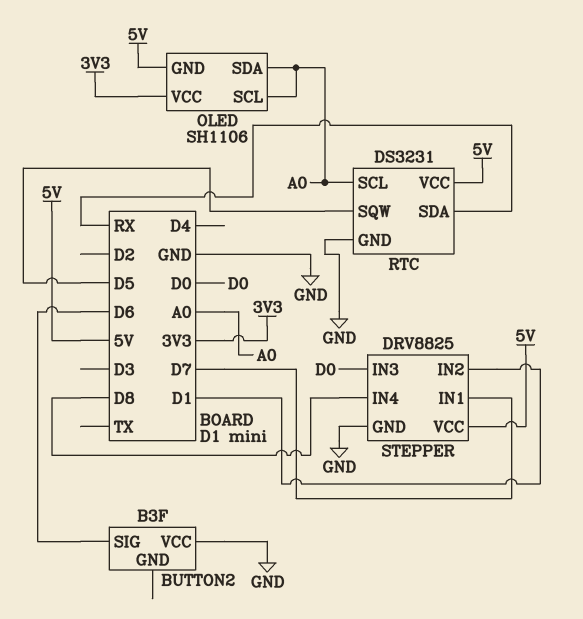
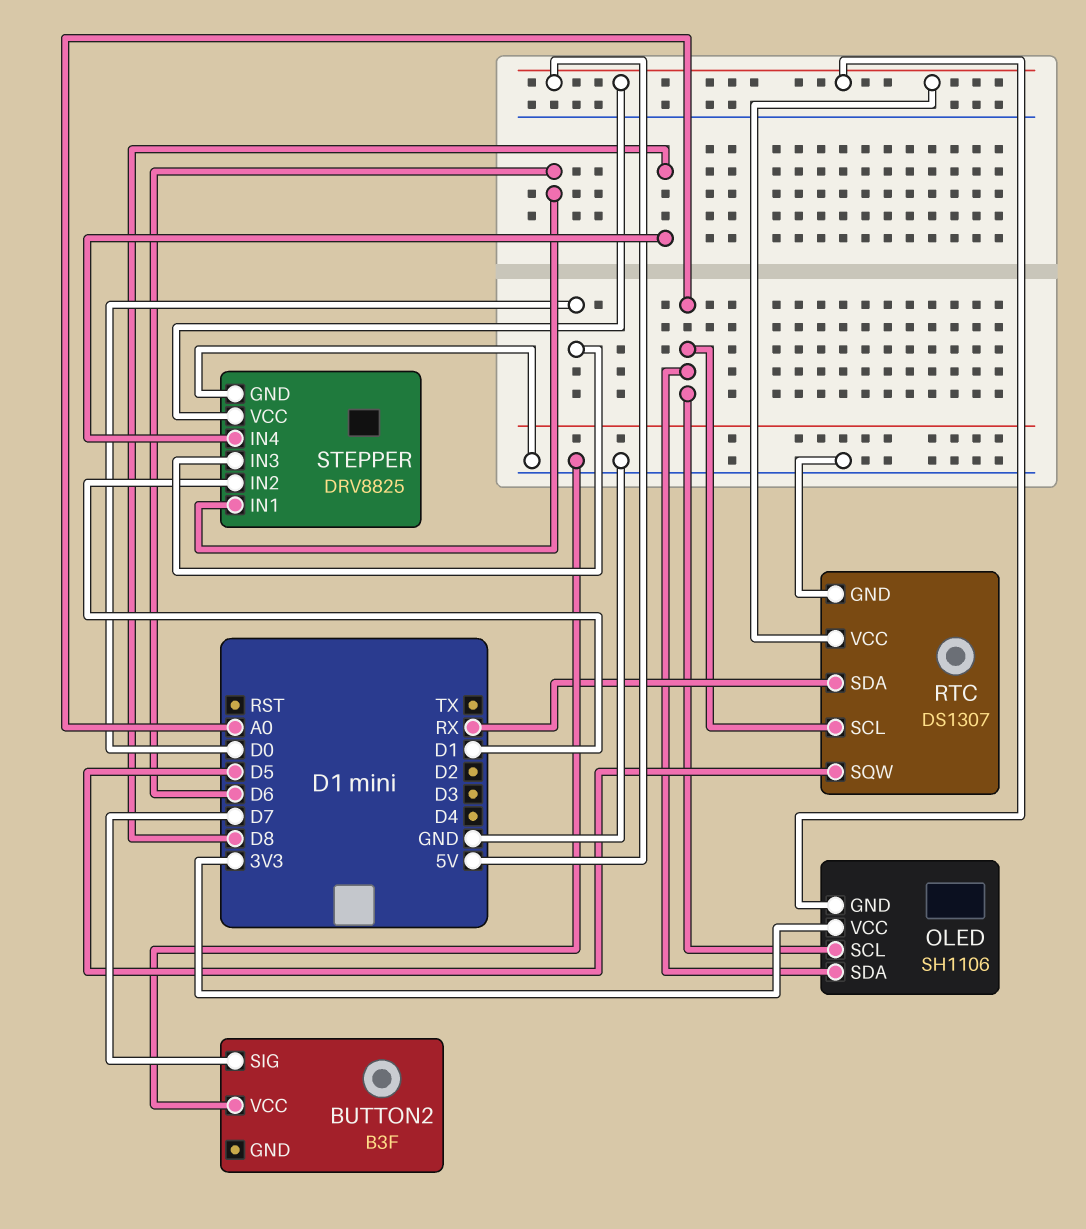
BUTTON2 pin SIG: D6 -> D7
RTC: DS3231 -> DS1307
STEPPER pin IN1: D7 -> D6

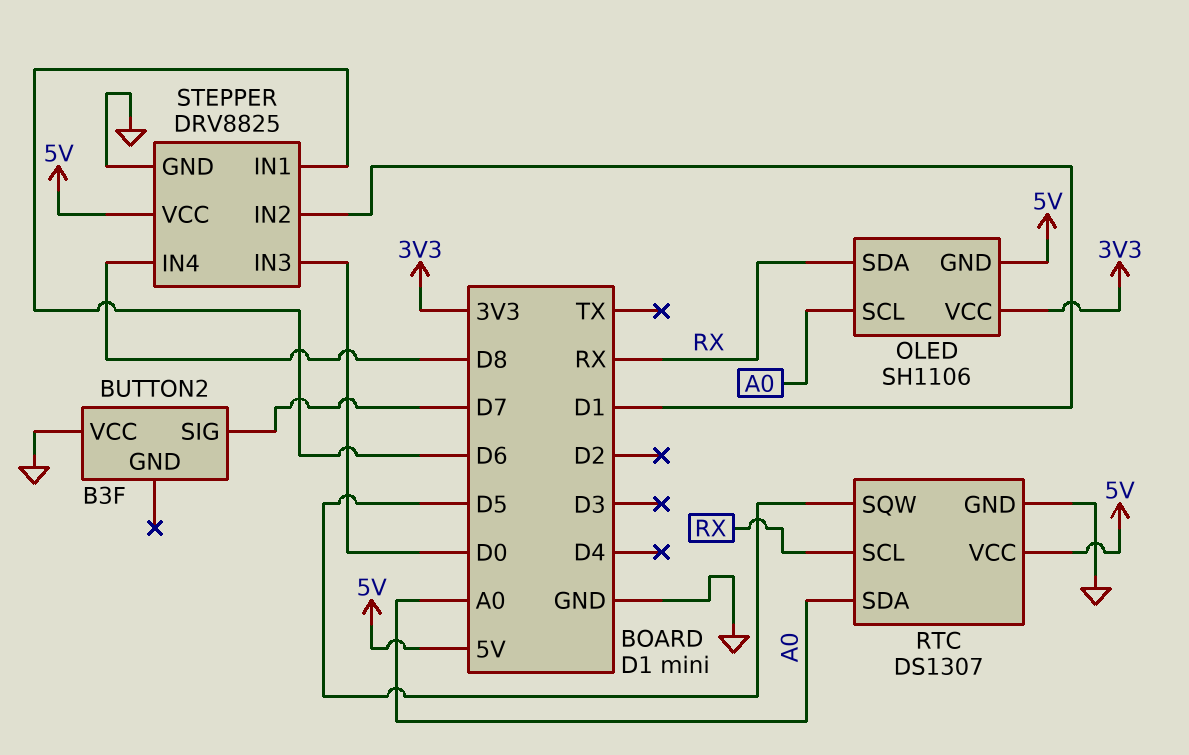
OLED pin SDA: A0 -> RX
RTC pin SCL: A0 -> RX
RTC pin SDA: RX -> A0

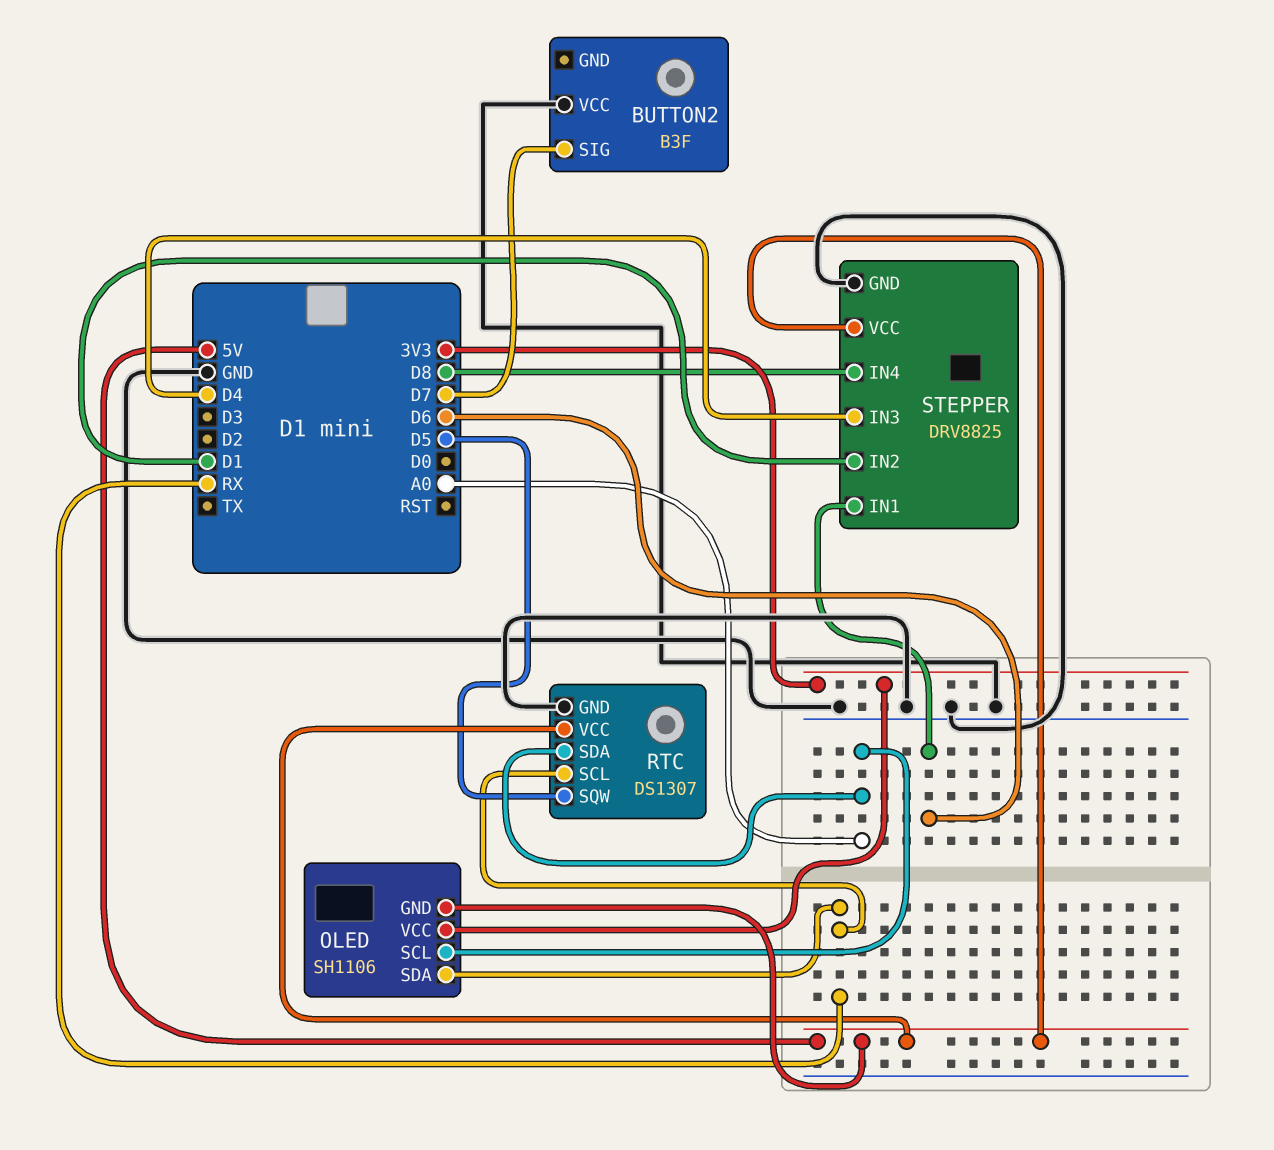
STEPPER pin IN3: D0 -> D4

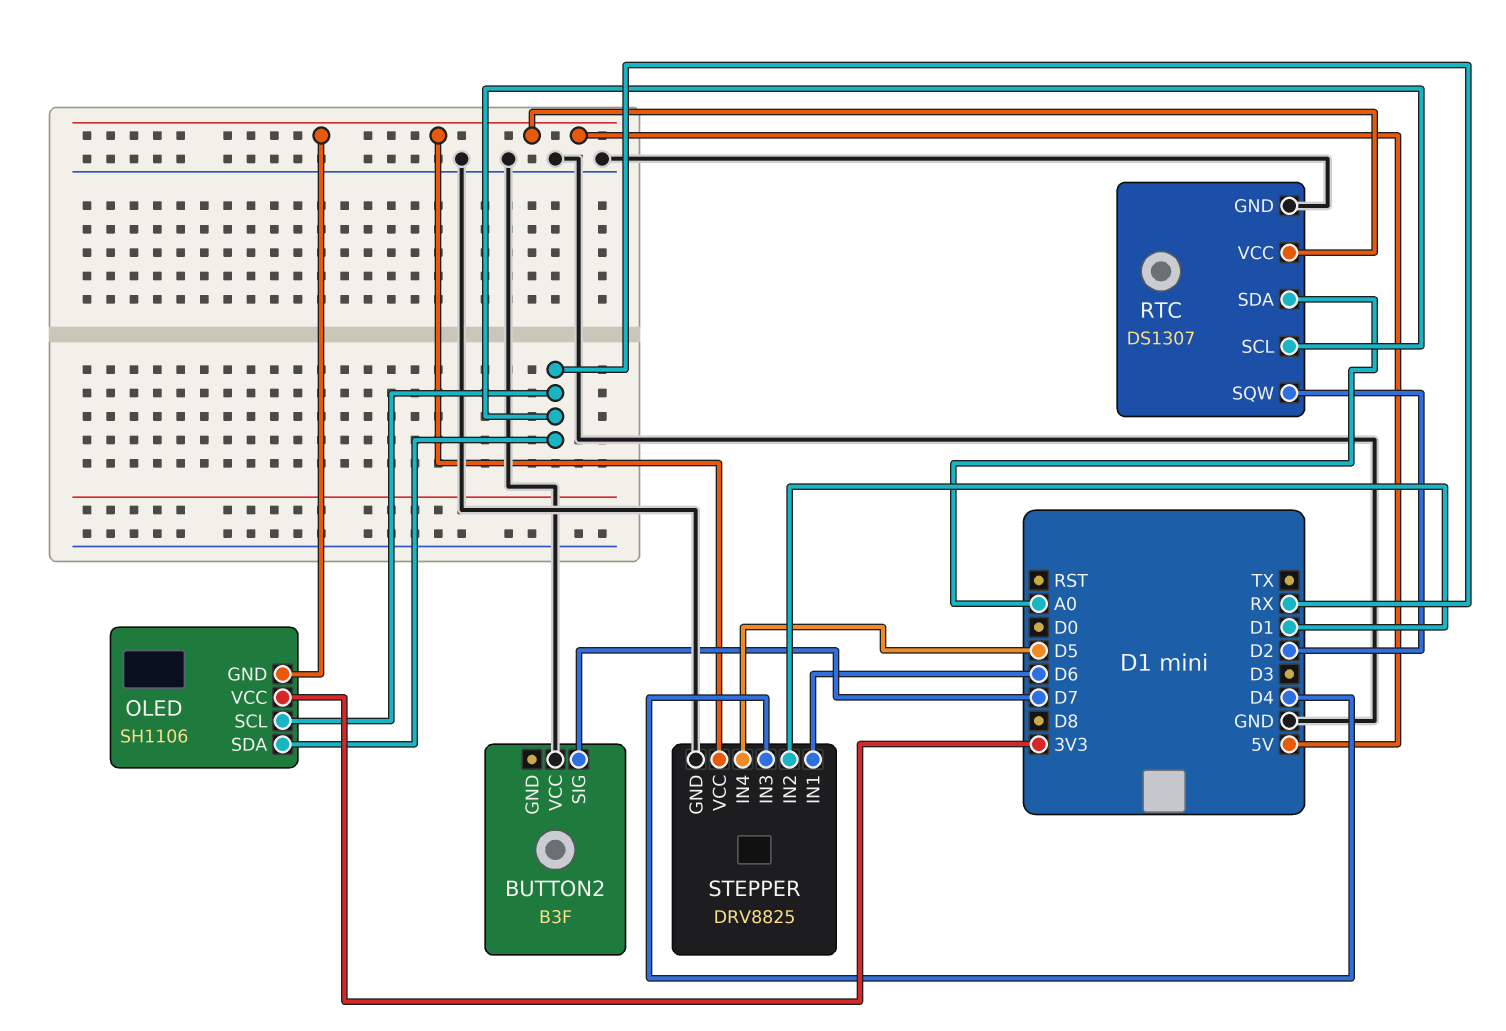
OLED pin SCL: A0 -> RX
RTC pin SQW: D5 -> D2
STEPPER pin IN4: D8 -> D5

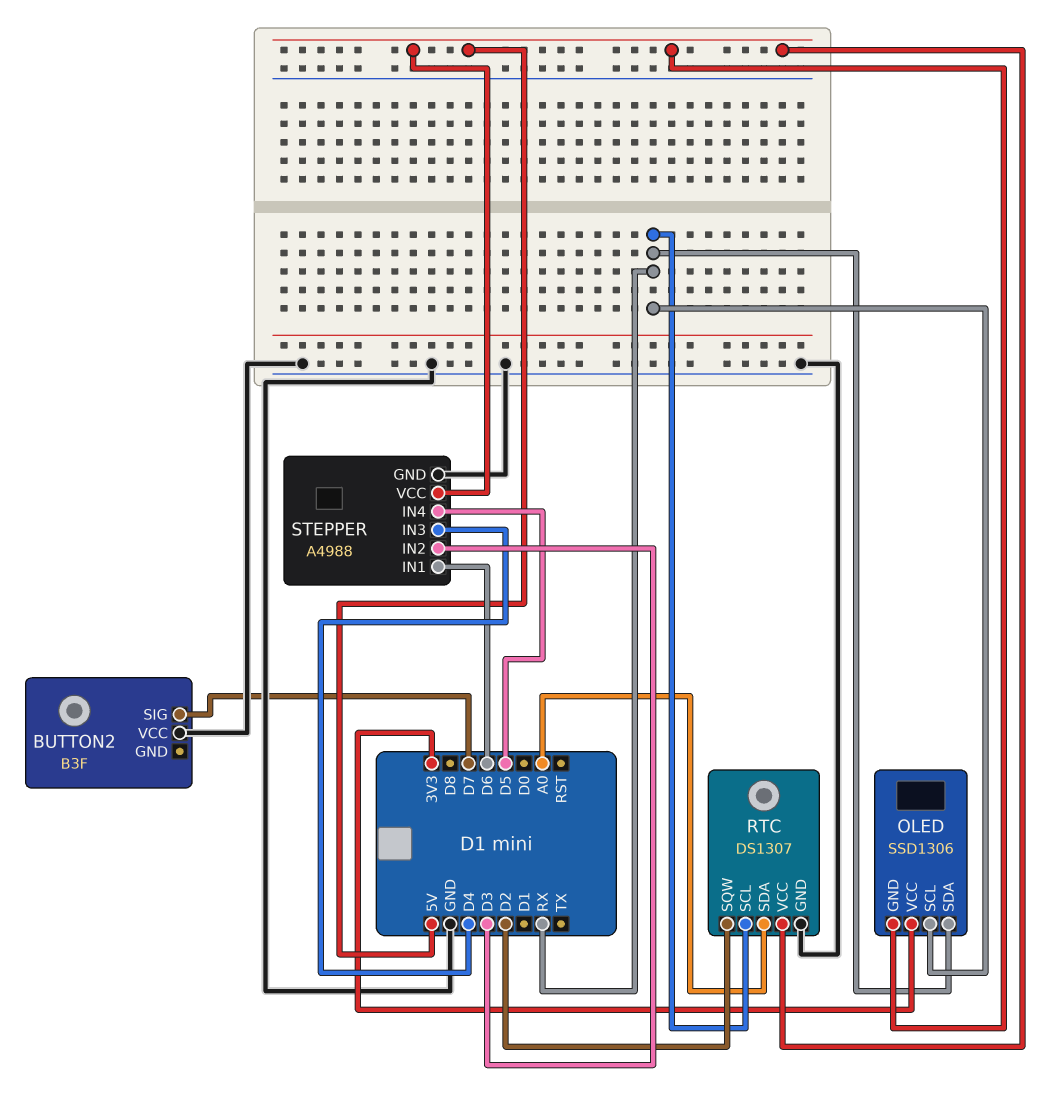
OLED: SH1106 -> SSD1306
STEPPER: DRV8825 -> A4988
STEPPER pin IN2: D1 -> D3

